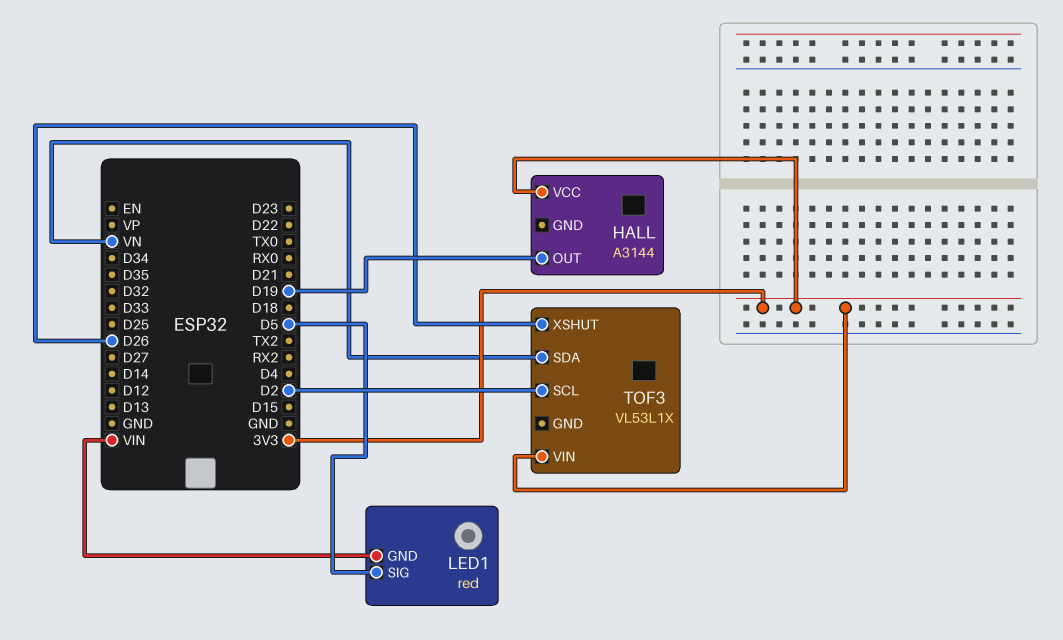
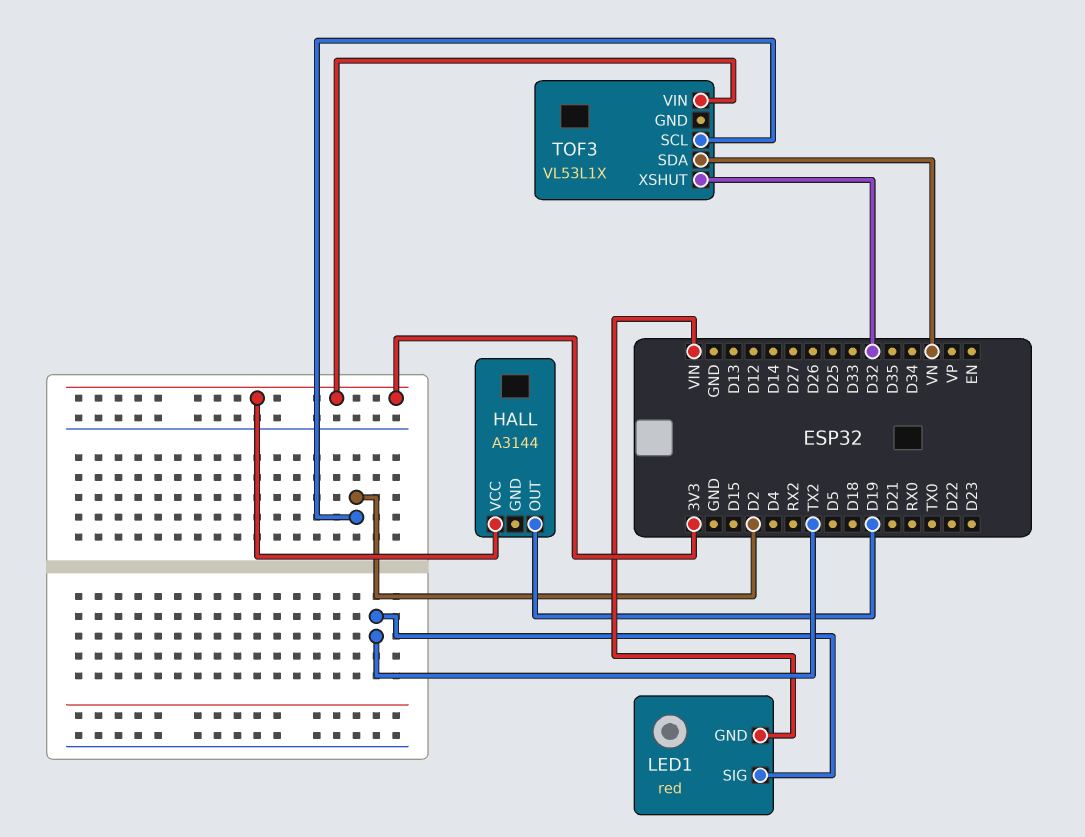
LED1 pin SIG: D5 -> TX2
TOF3 pin XSHUT: D26 -> D32

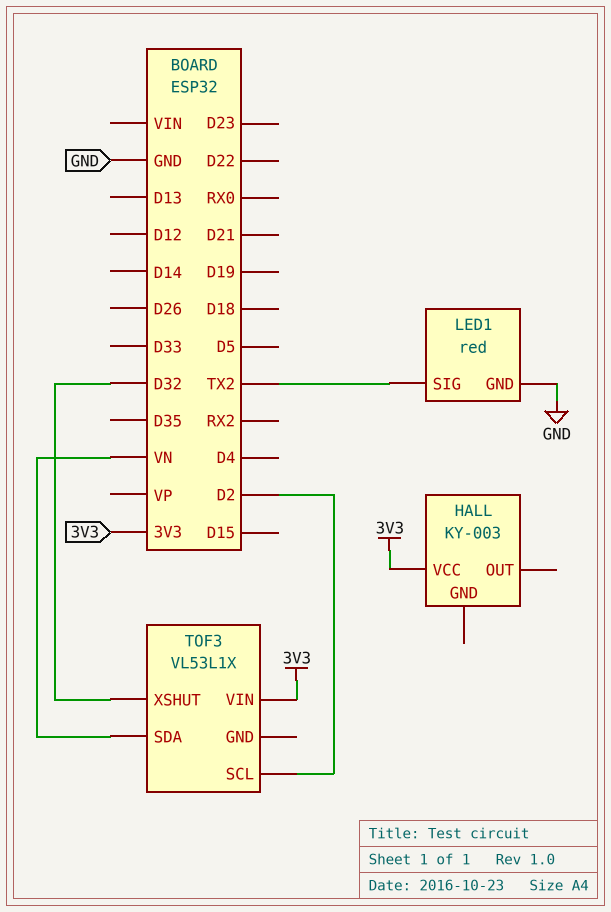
HALL: A3144 -> KY-003
HALL pin OUT: D19 -> none
LED1 pin GND: VIN -> GND

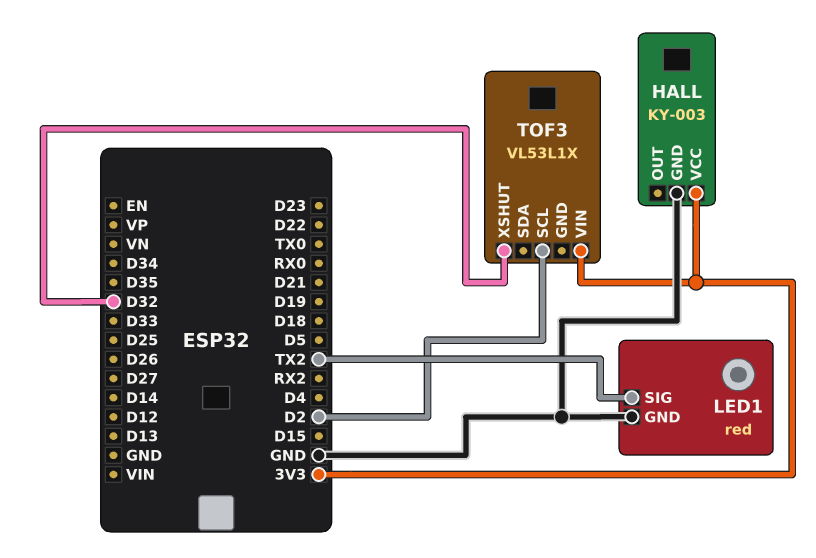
HALL pin GND: none -> GND
TOF3 pin SDA: VN -> none

